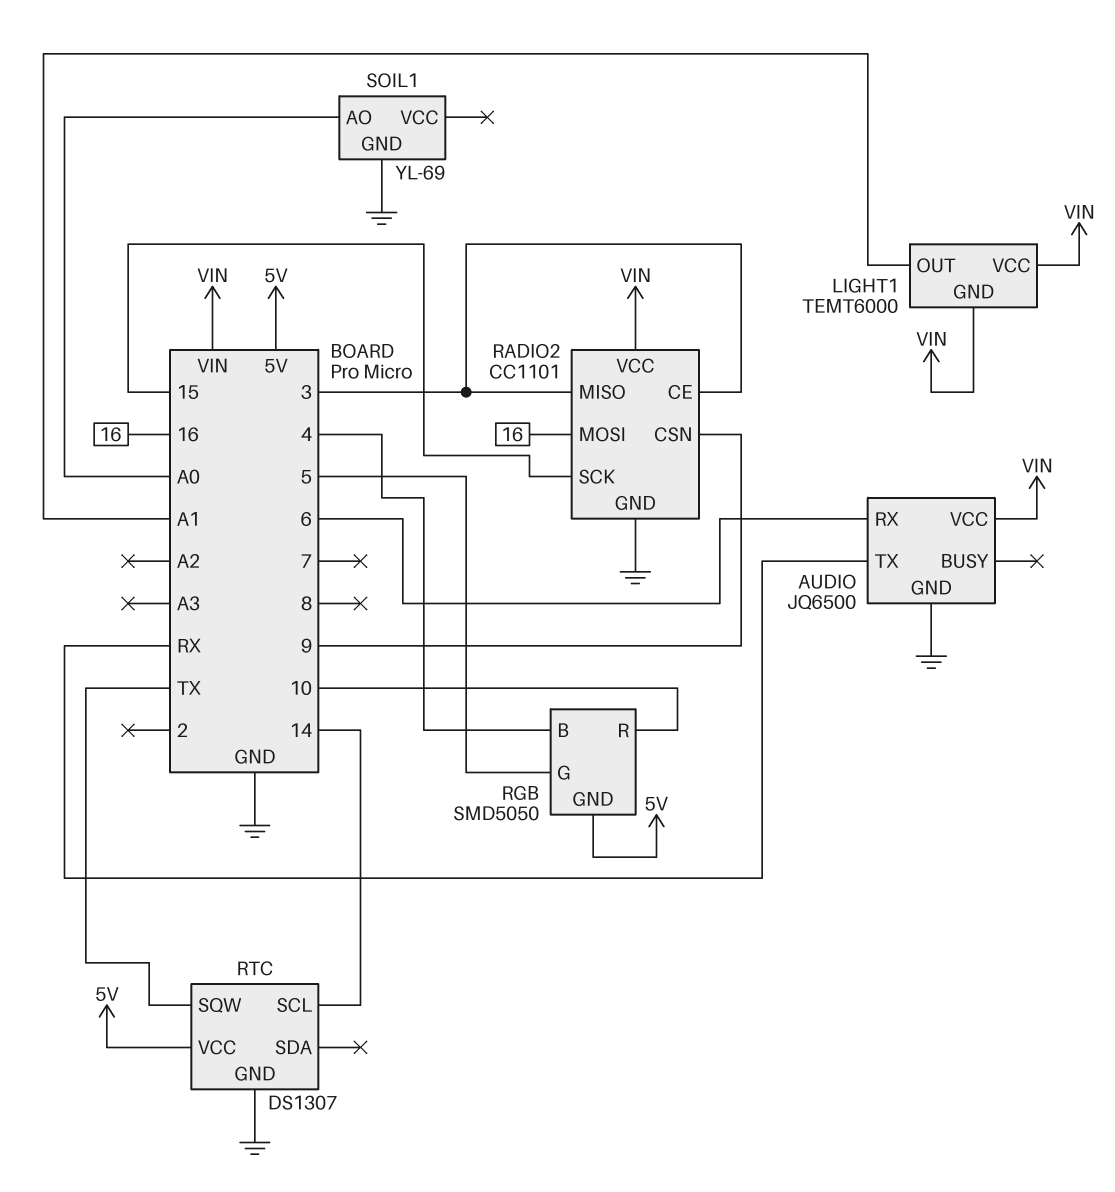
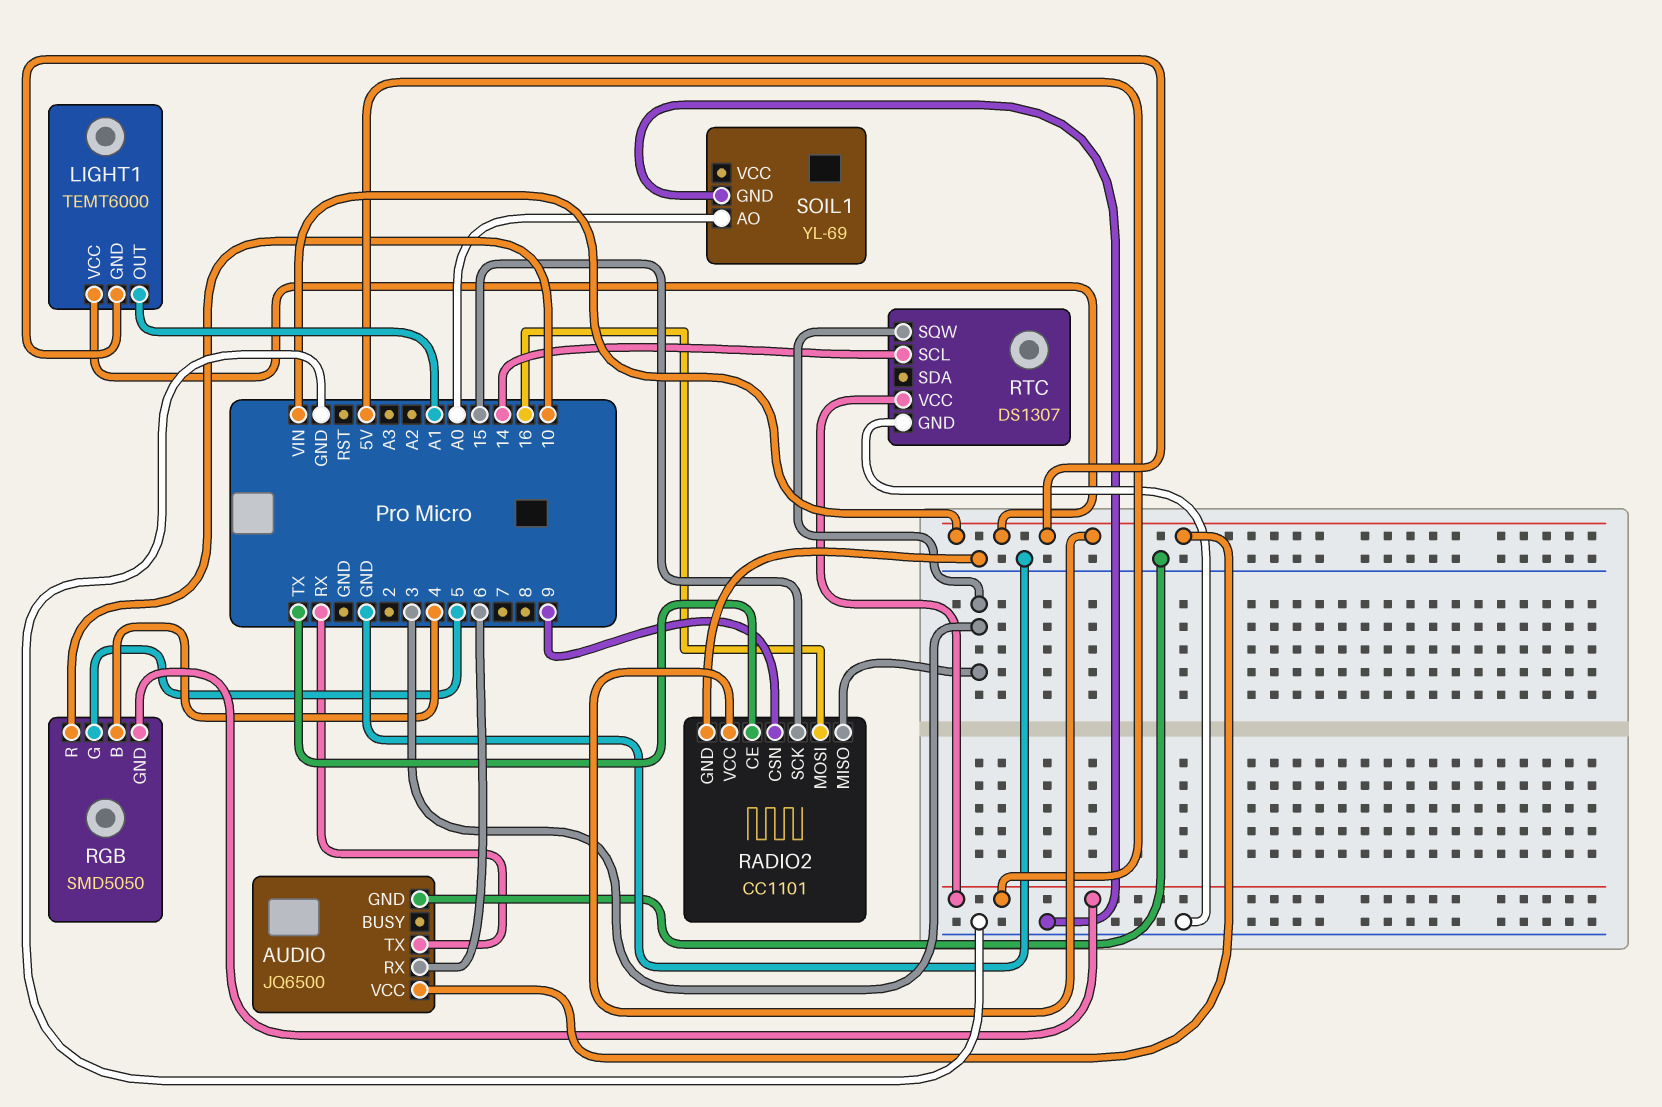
RADIO2 pin CE: 3 -> TX
RTC pin SQW: TX -> 3

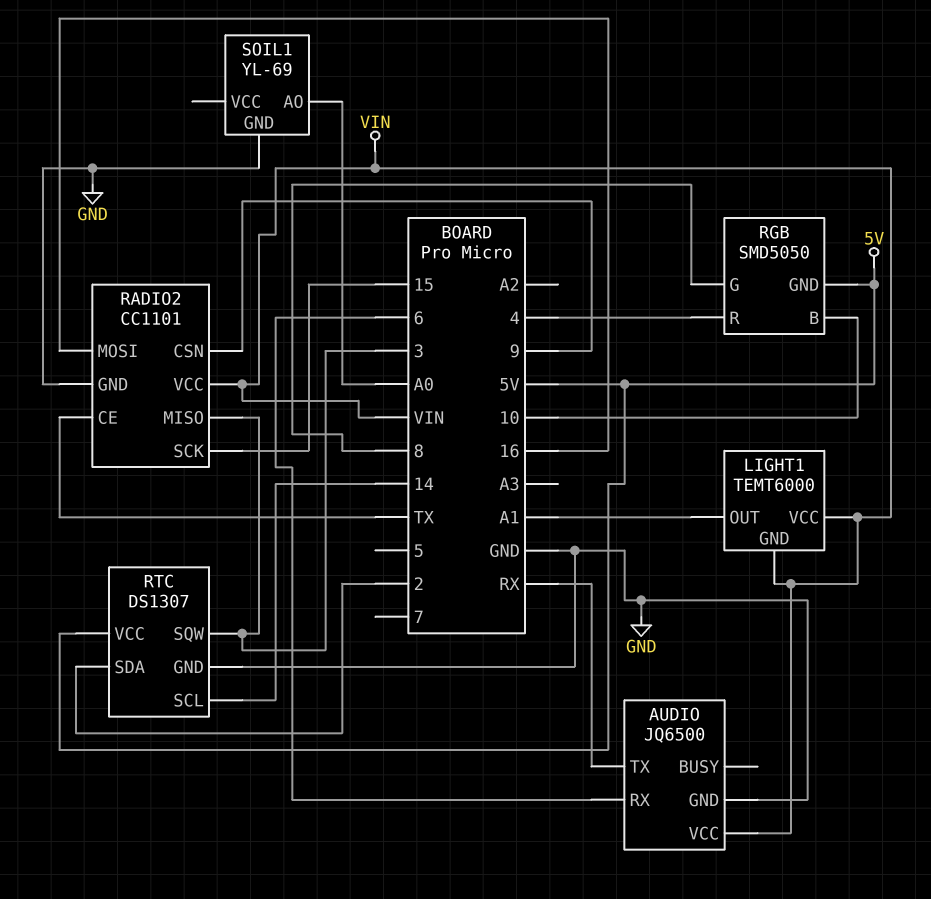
RGB pin B: 4 -> 10
RGB pin G: 5 -> 8
RGB pin R: 10 -> 4
RTC pin SDA: none -> 2

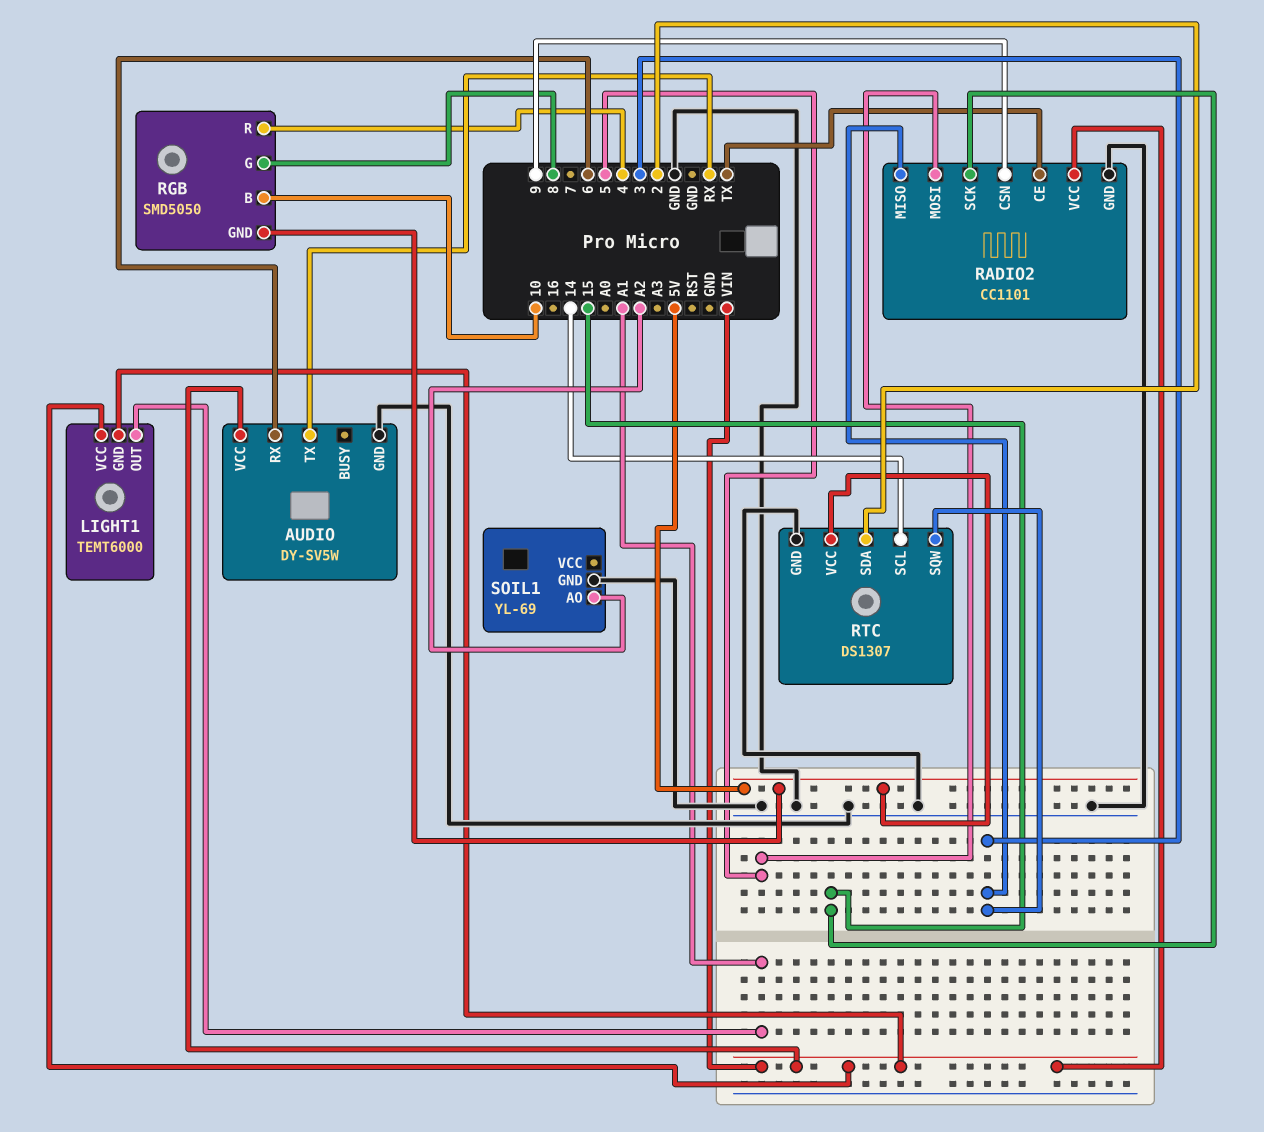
AUDIO: JQ6500 -> DY-SV5W
RADIO2 pin MOSI: 16 -> 5
SOIL1 pin AO: A0 -> A2

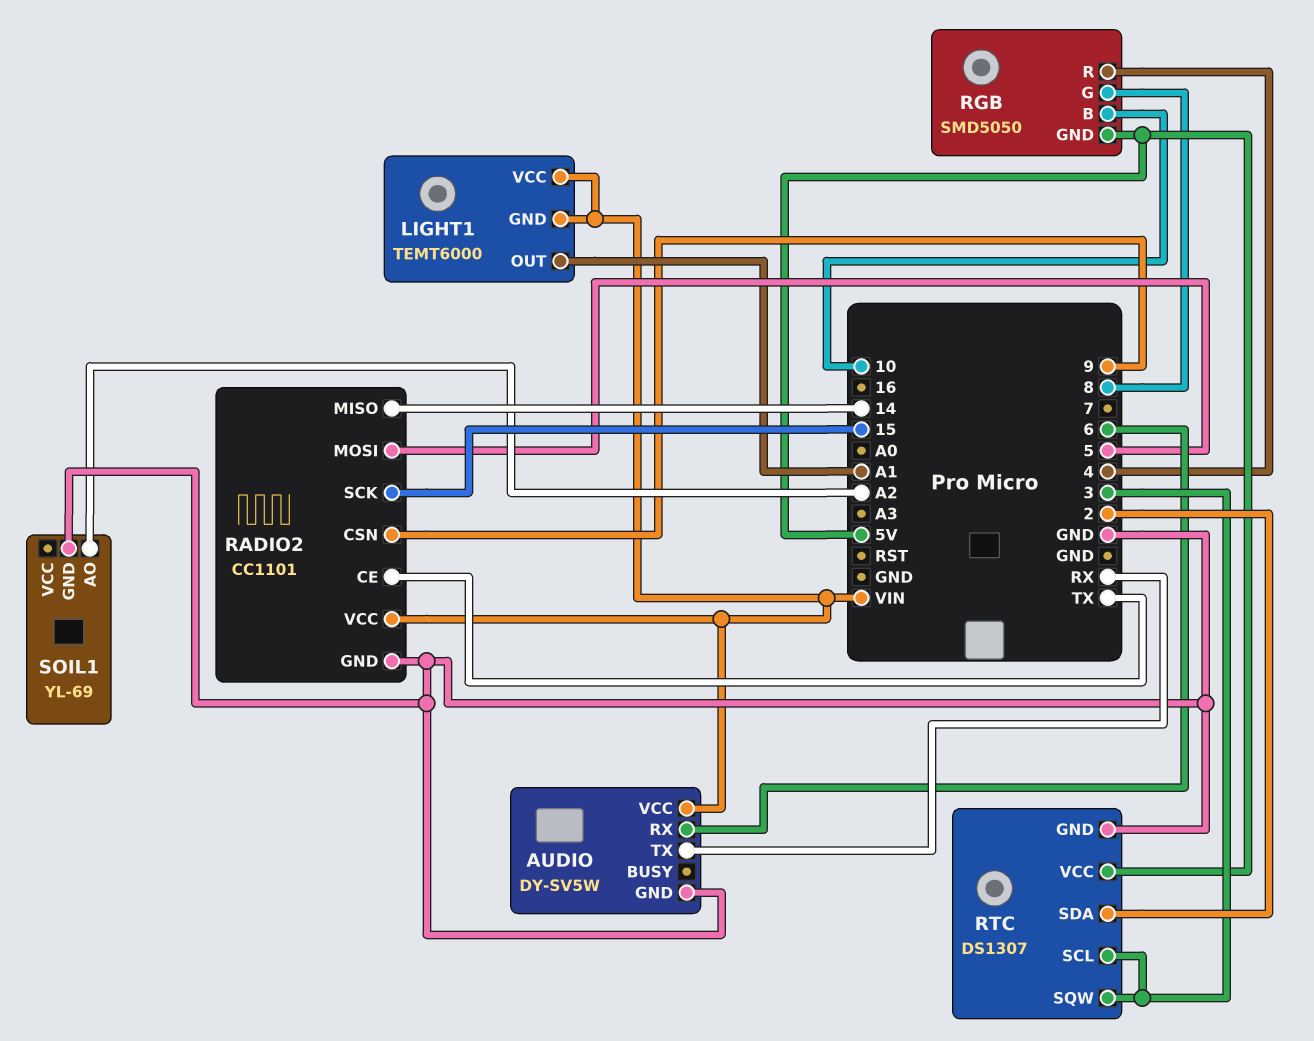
RADIO2 pin MISO: 3 -> 14
RTC pin SCL: 14 -> 3

